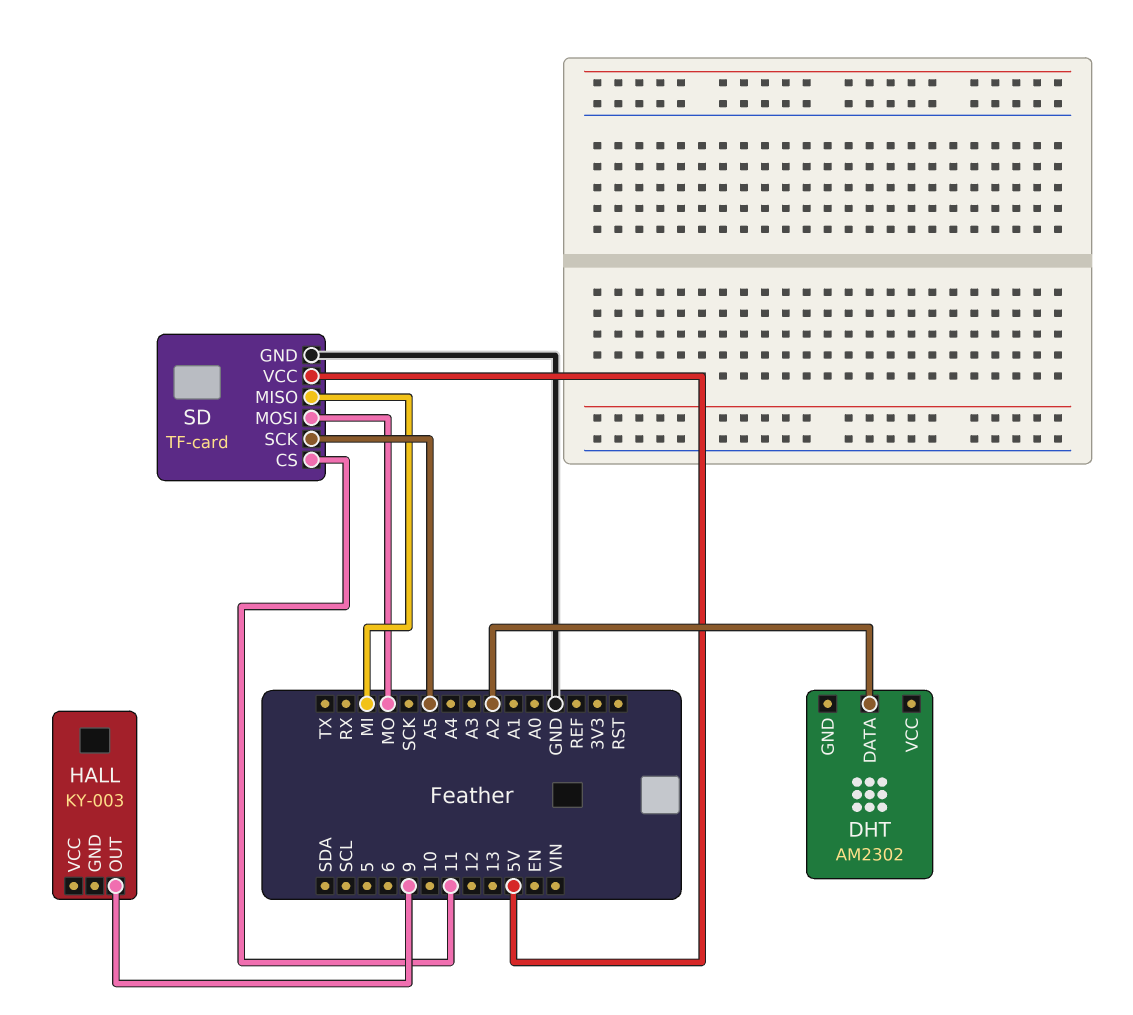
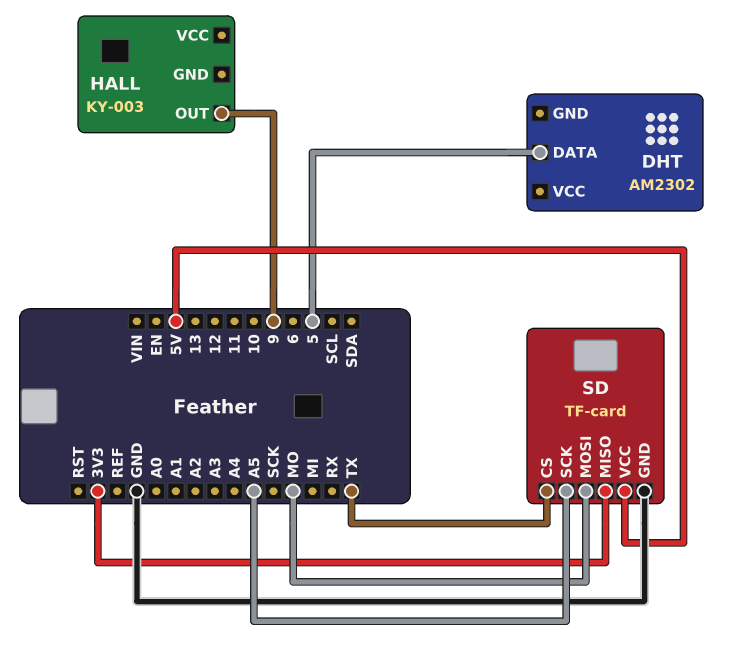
DHT pin DATA: A2 -> 5
SD pin CS: 11 -> TX
SD pin MISO: MI -> 3V3

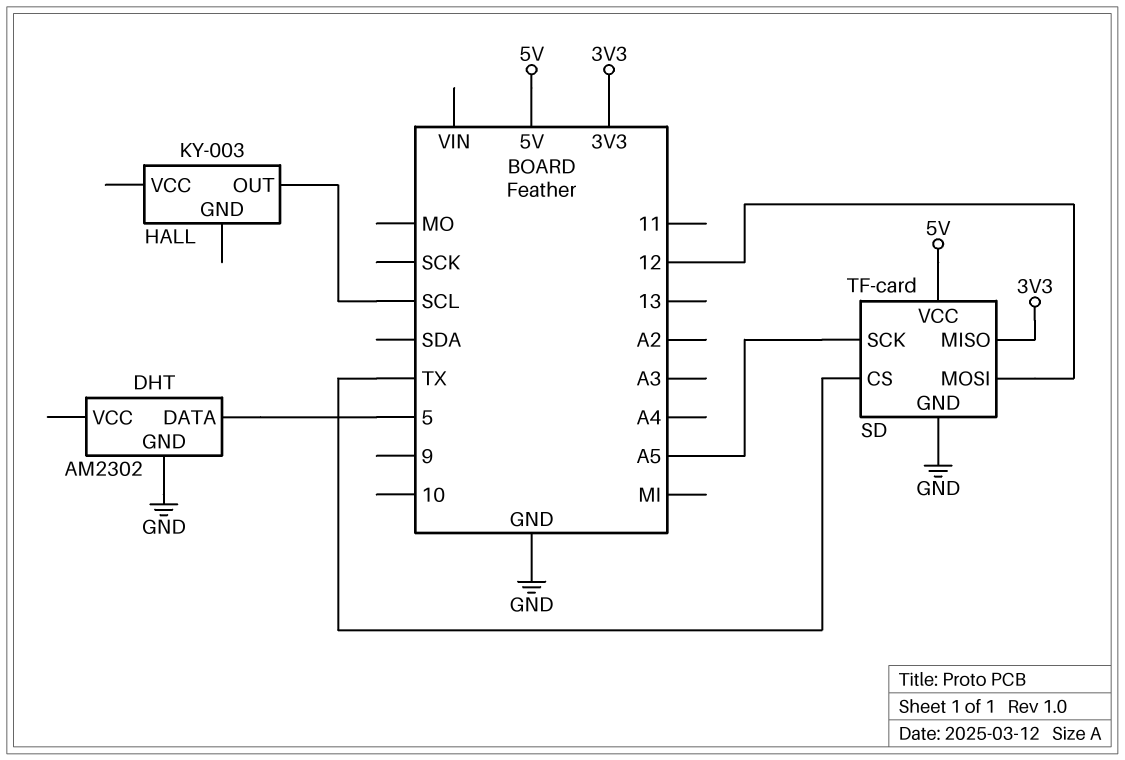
DHT pin GND: none -> GND
HALL pin OUT: 9 -> SCL
SD pin MOSI: MO -> 12

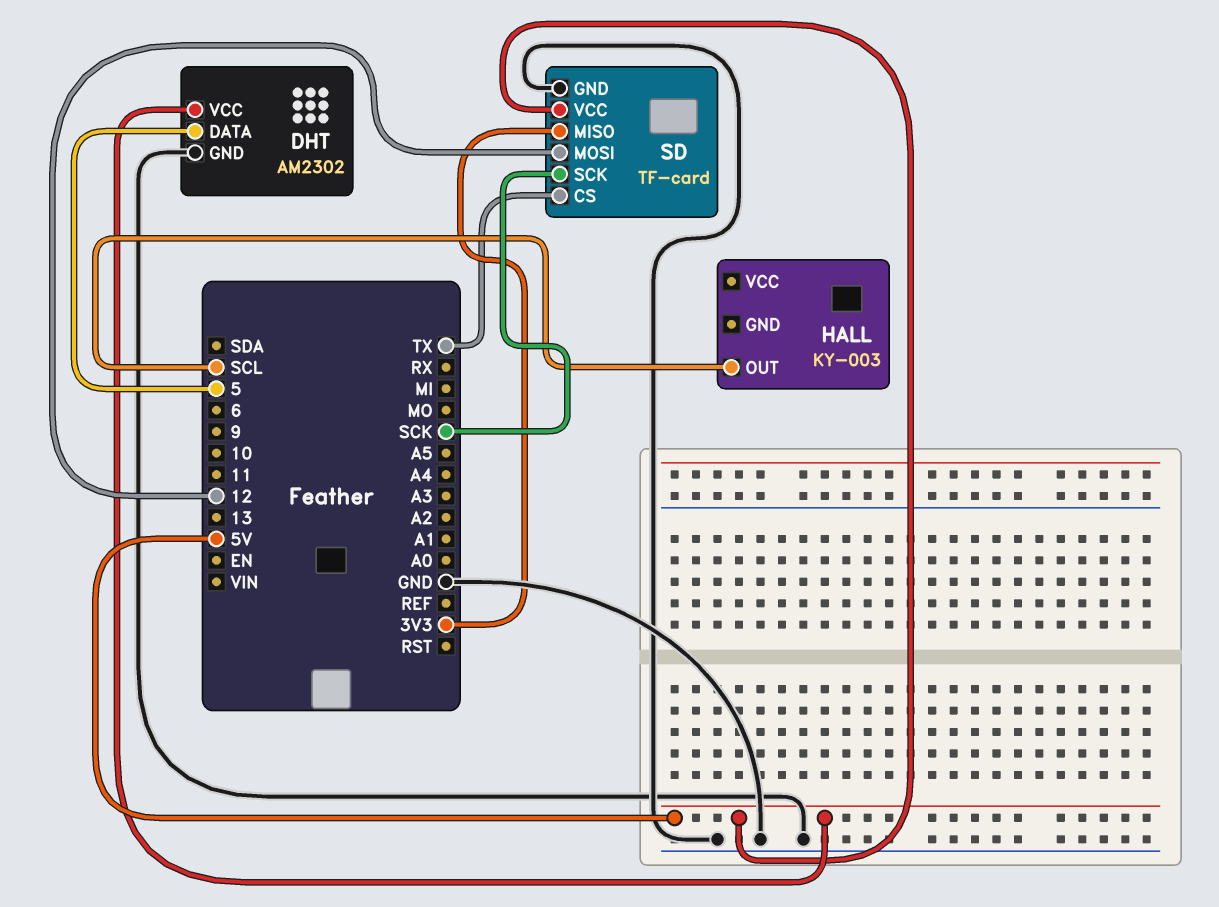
DHT pin VCC: none -> 5V
SD pin SCK: A5 -> SCK

